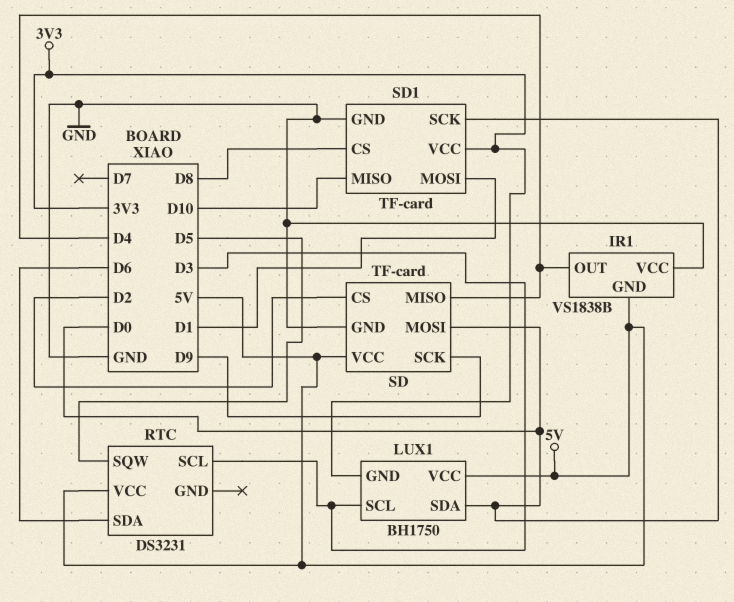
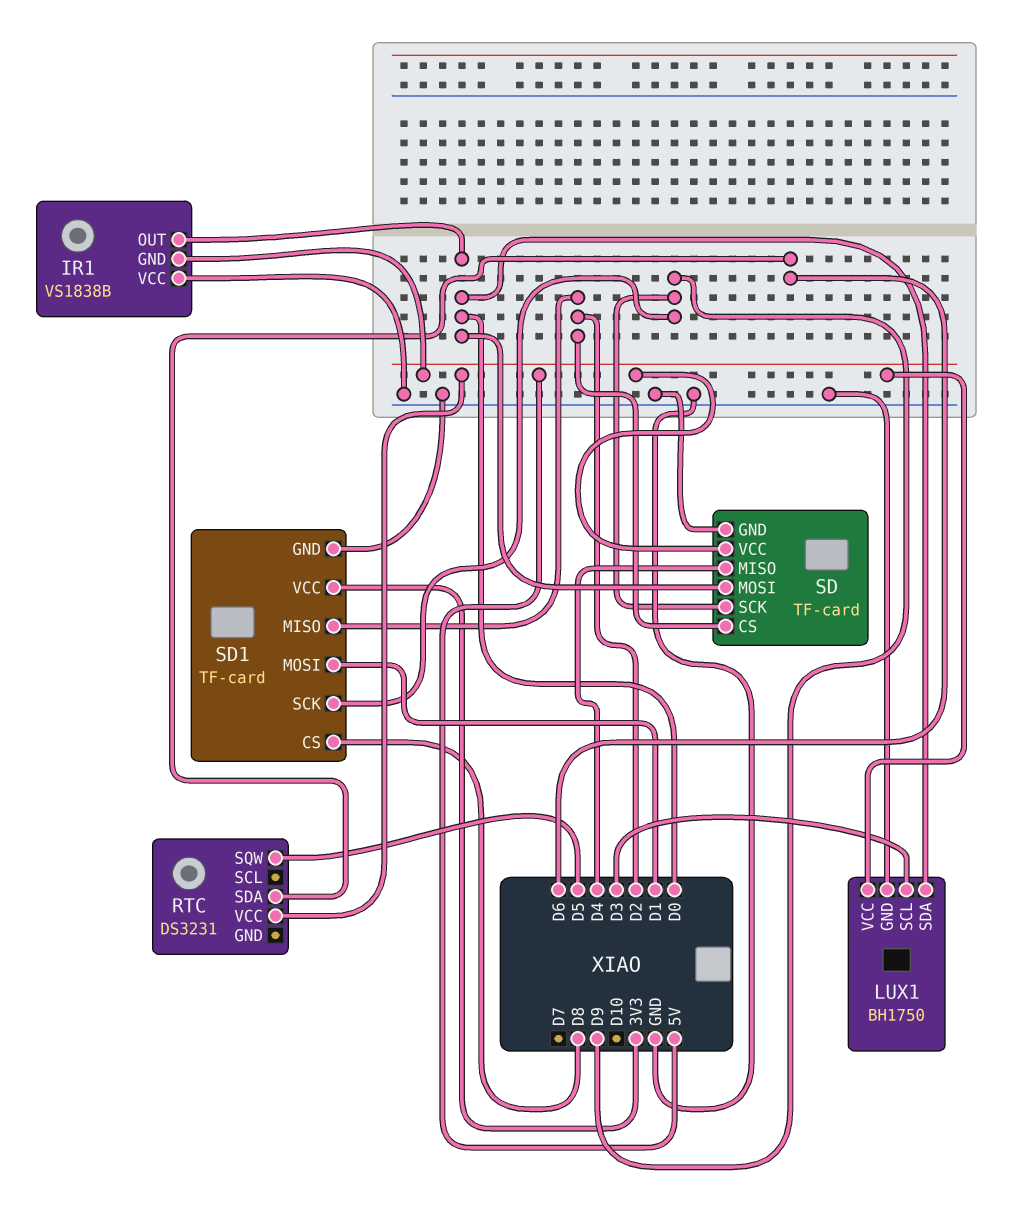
IR1 pin OUT: D4 -> D0
LUX1 pin GND: 3V3 -> GND
RTC pin SCL: D3 -> none
SD1 pin MISO: D10 -> D2
SD1 pin SCK: D0 -> D9

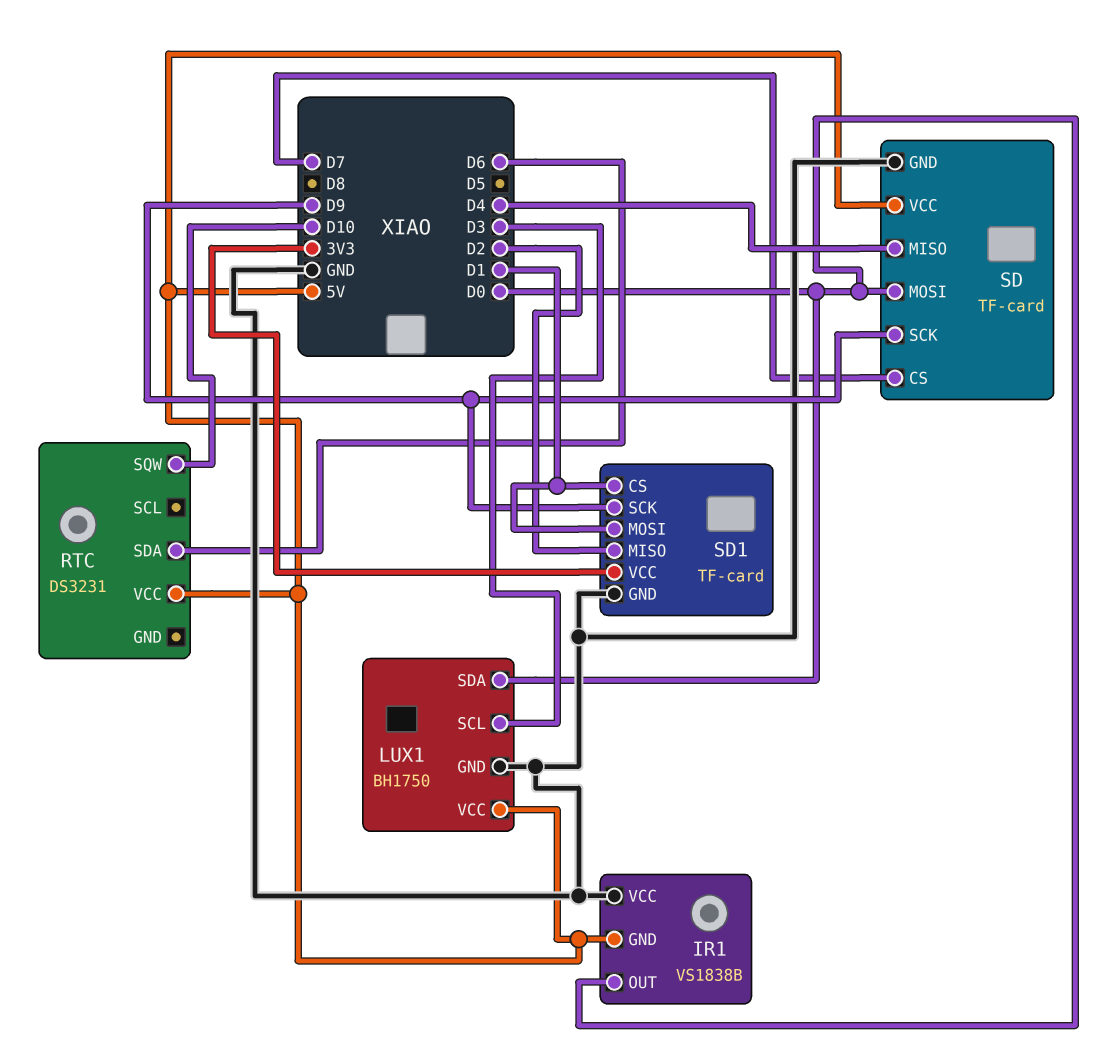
RTC pin SQW: D5 -> D10
SD pin CS: D2 -> D7
SD1 pin CS: D8 -> D1

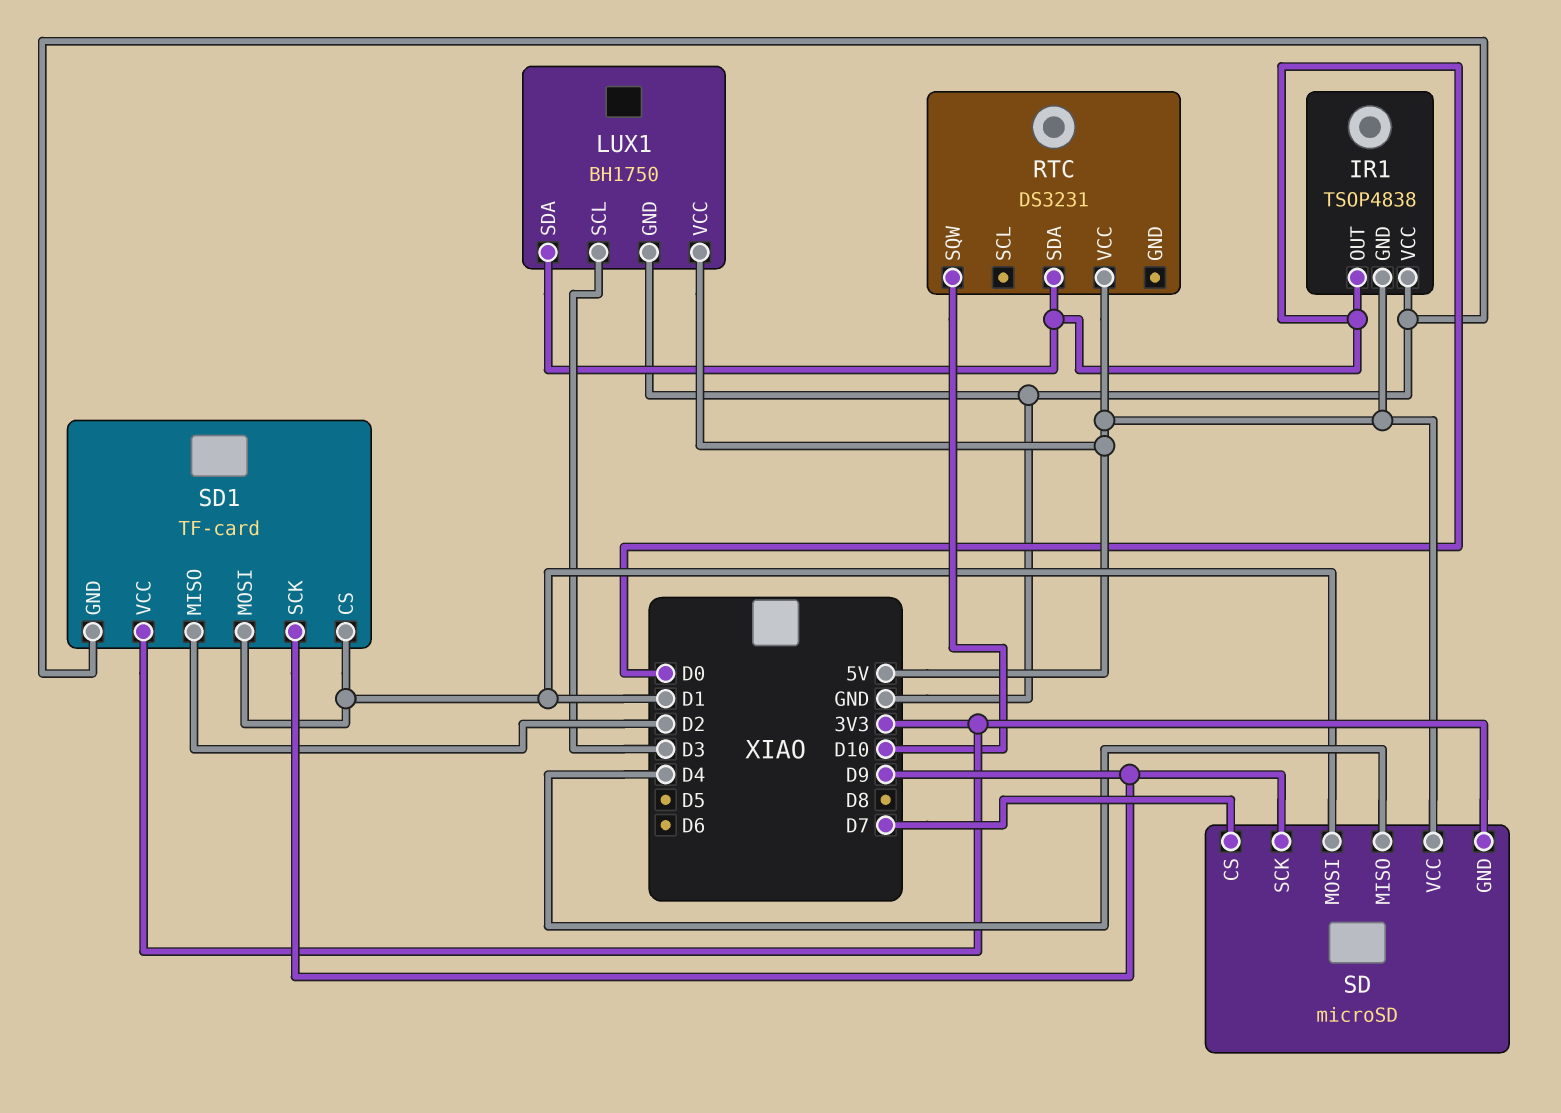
IR1: VS1838B -> TSOP4838
RTC pin SDA: D6 -> D0
SD: TF-card -> microSD
SD pin GND: GND -> 3V3
SD pin MOSI: D0 -> D1

